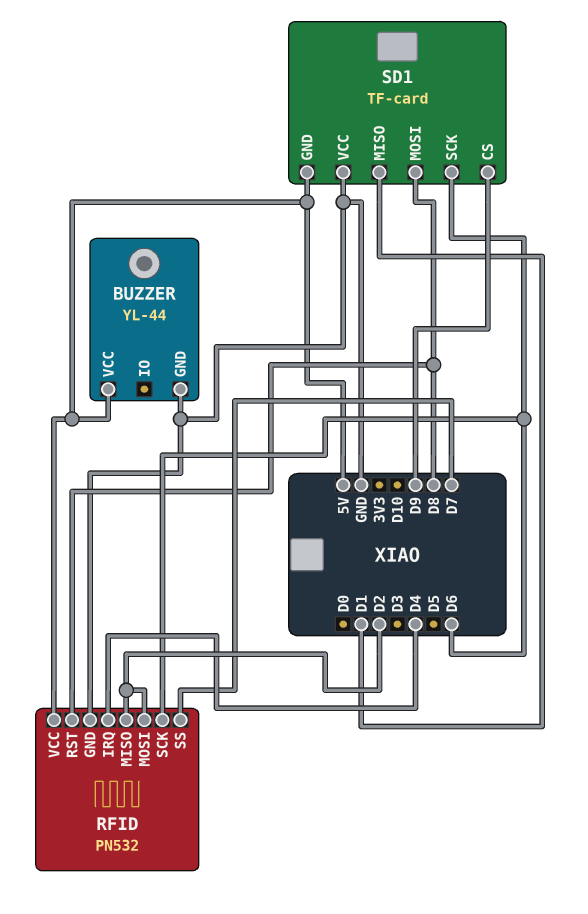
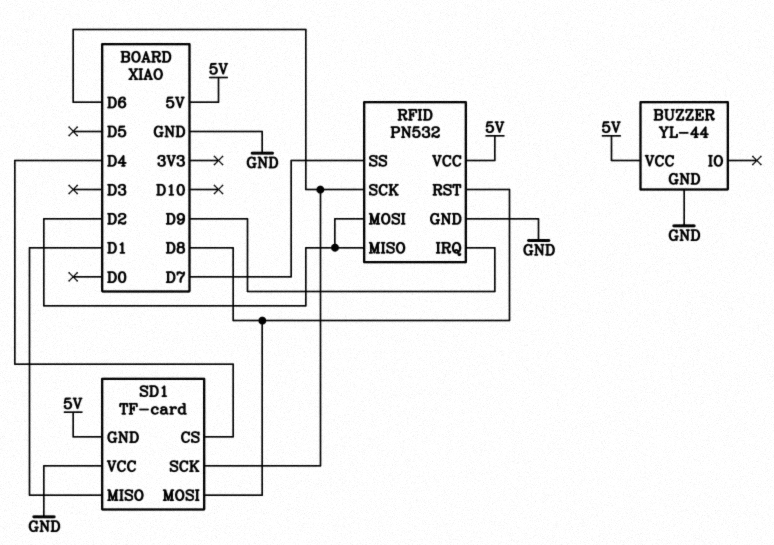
RFID pin IRQ: D4 -> D9
SD1 pin CS: D9 -> D4

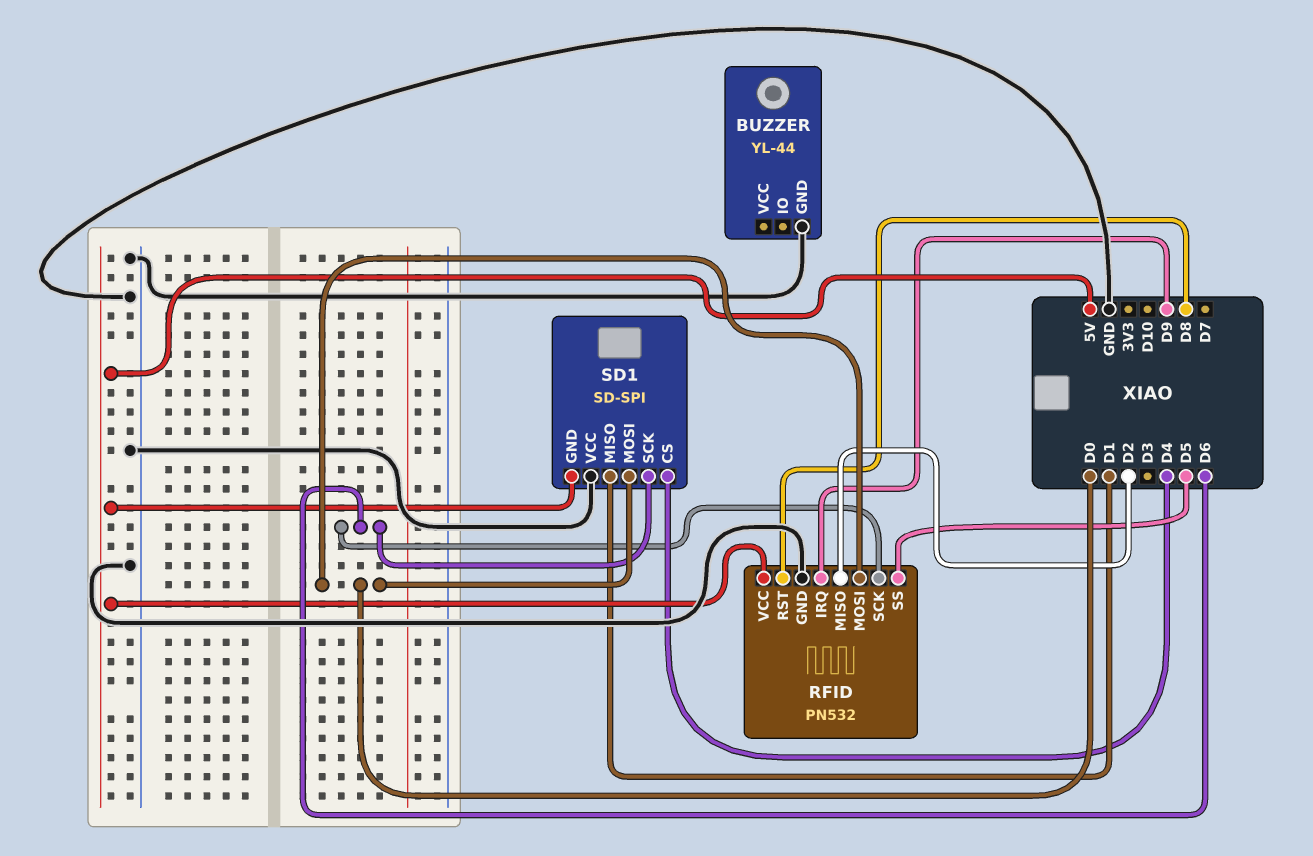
BUZZER pin VCC: 5V -> none
RFID pin MOSI: D2 -> D0
RFID pin SS: D7 -> D5
SD1: TF-card -> SD-SPI
SD1 pin MOSI: D8 -> D0

